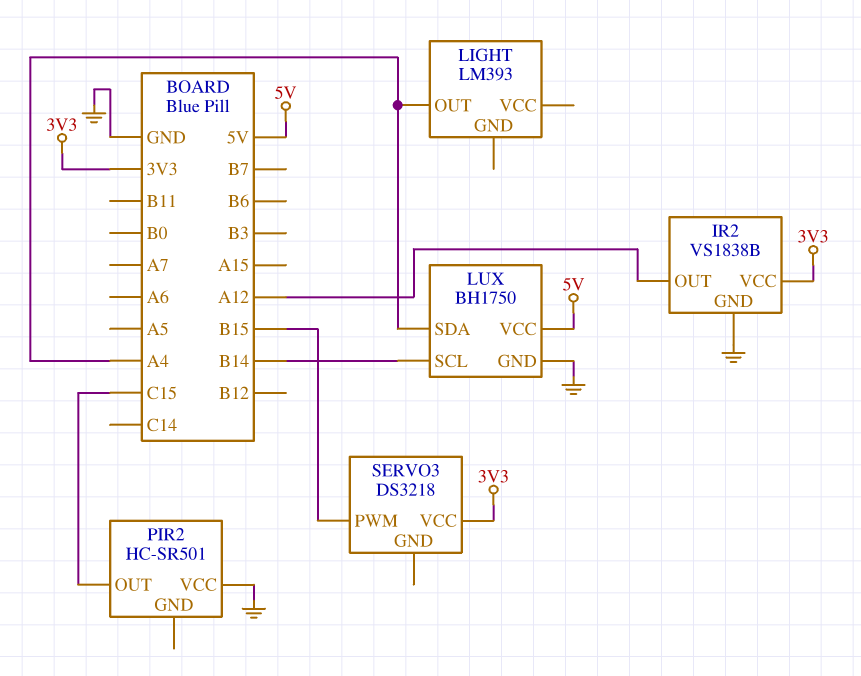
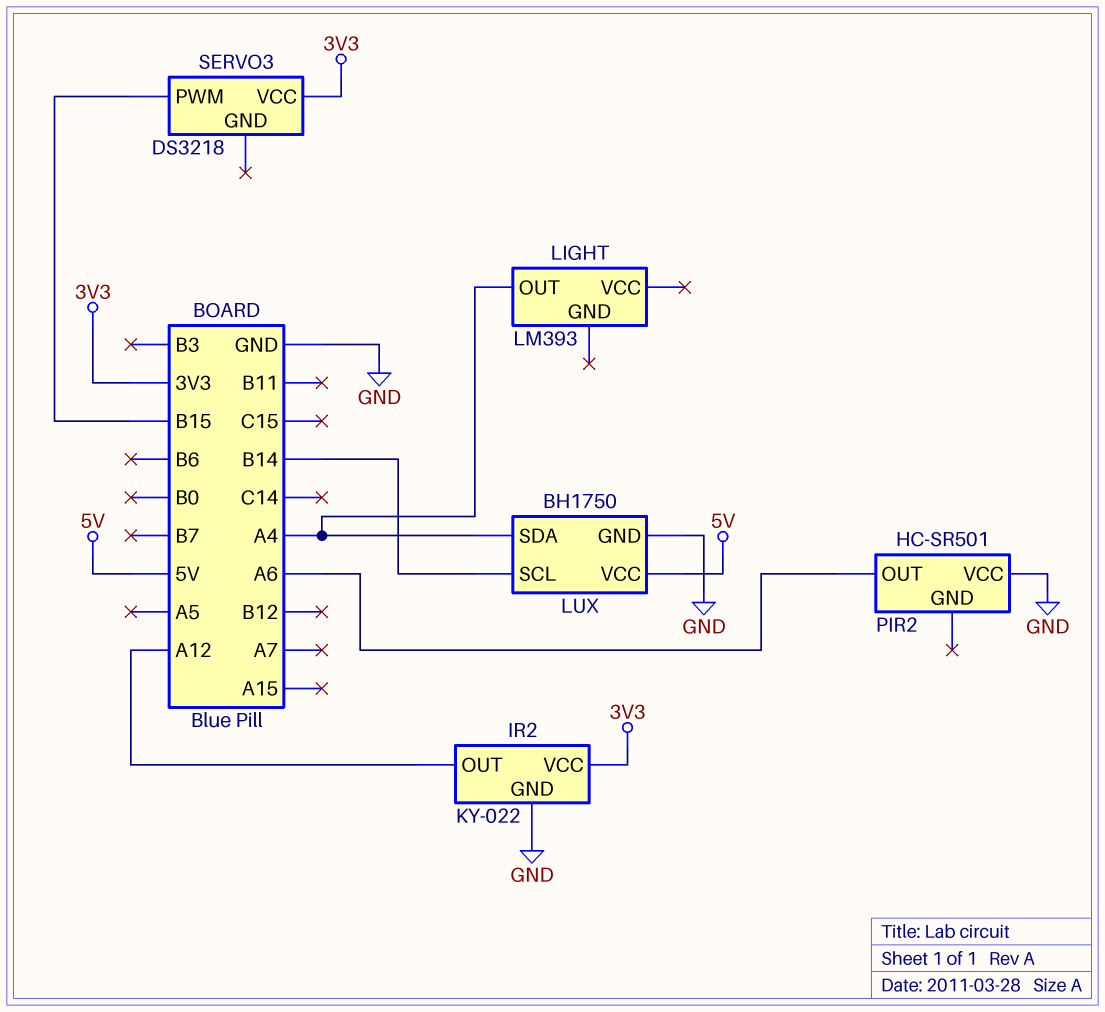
IR2: VS1838B -> KY-022
PIR2 pin OUT: C15 -> A6

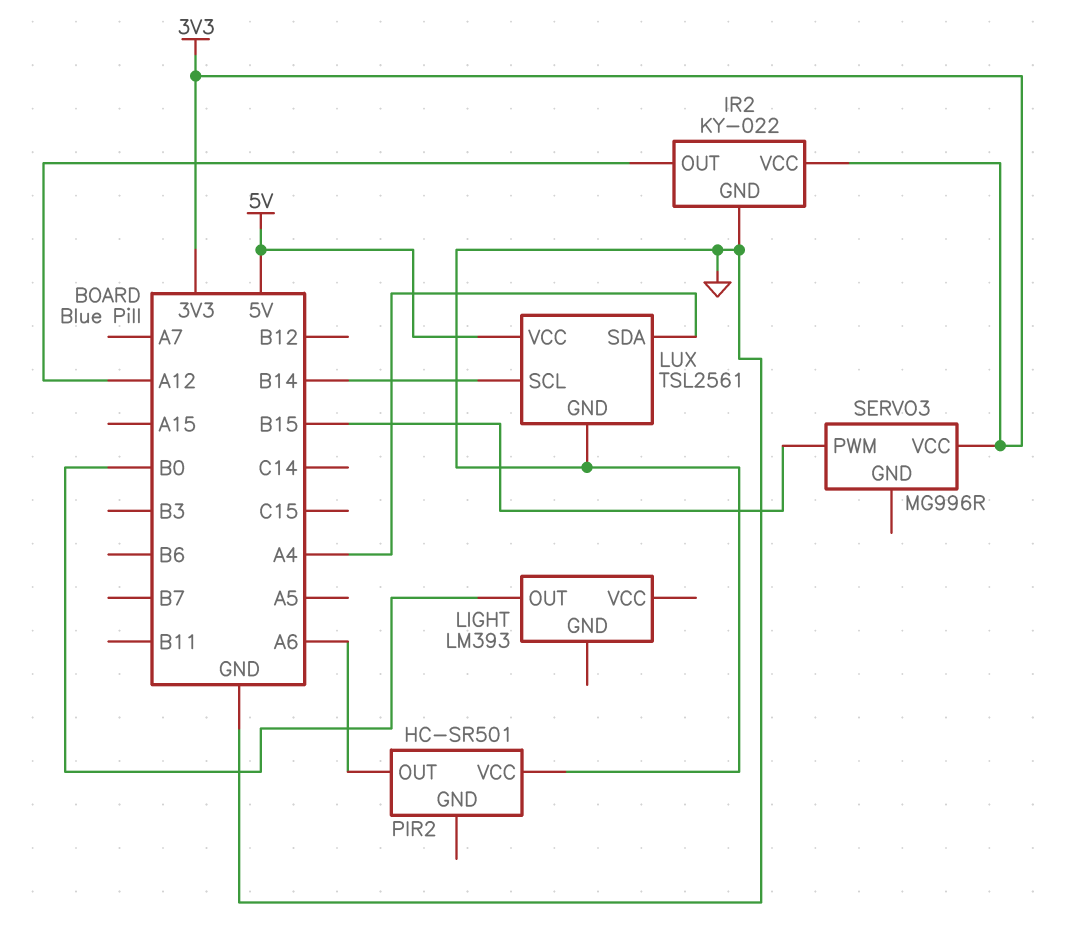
LIGHT pin OUT: A4 -> B0
LUX: BH1750 -> TSL2561
SERVO3: DS3218 -> MG996R

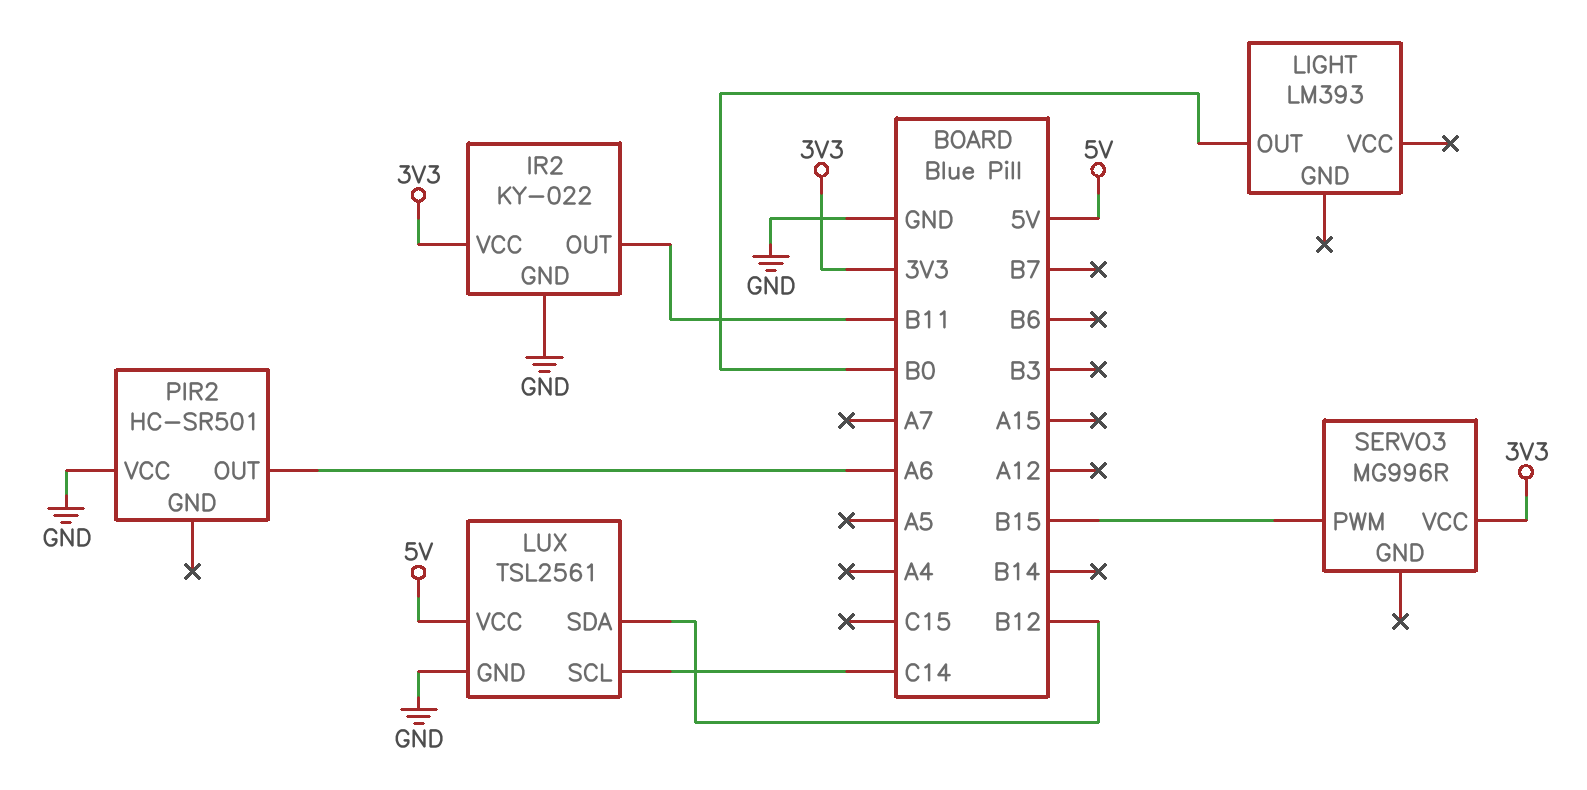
IR2 pin OUT: A12 -> B11
LUX pin SCL: B14 -> C14
LUX pin SDA: A4 -> B12

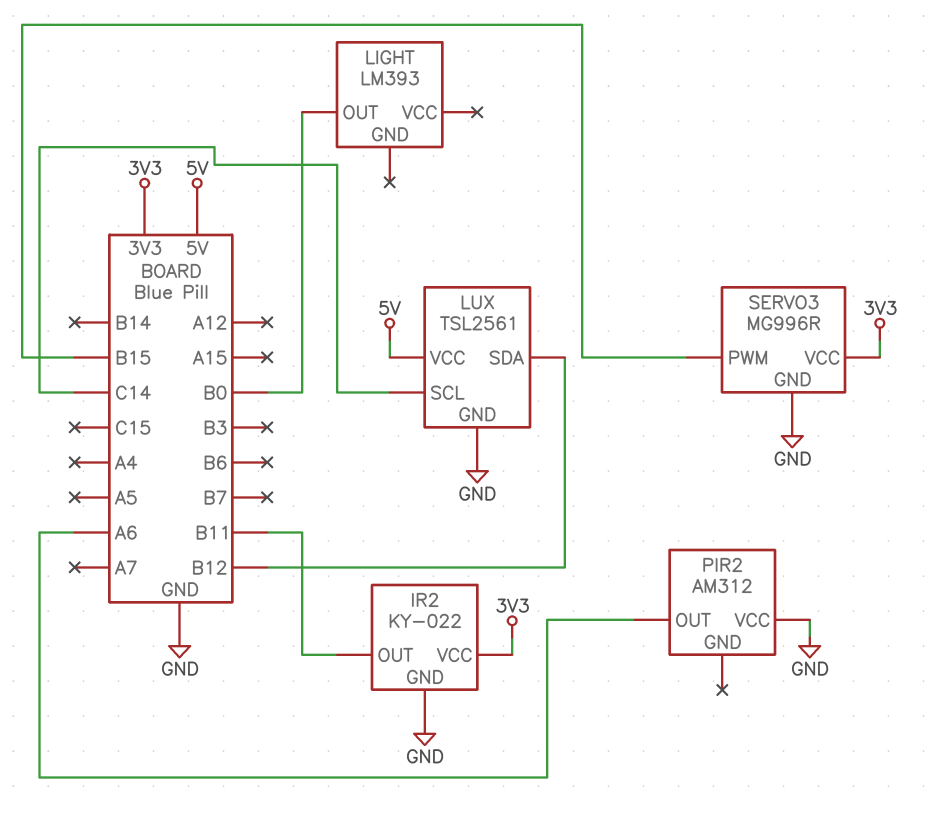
PIR2: HC-SR501 -> AM312
SERVO3 pin GND: none -> GND

